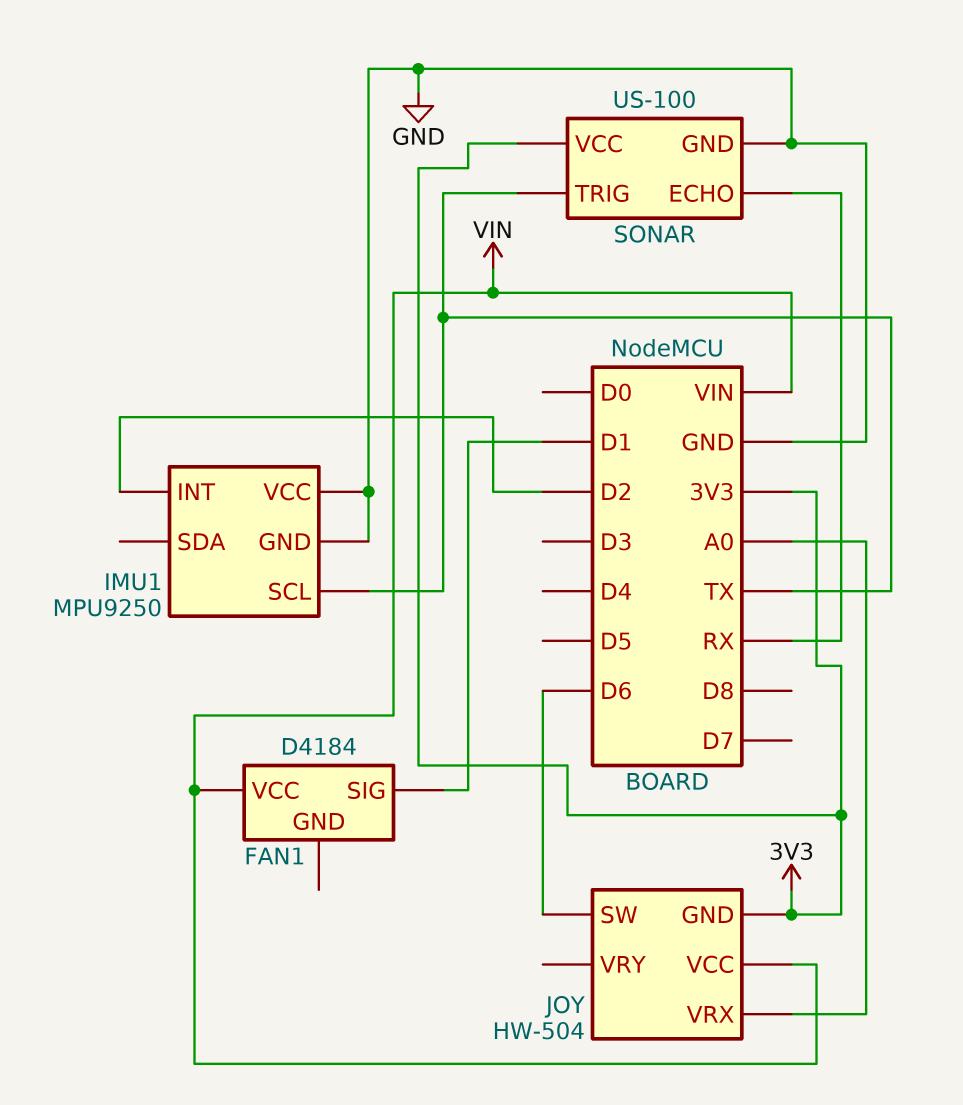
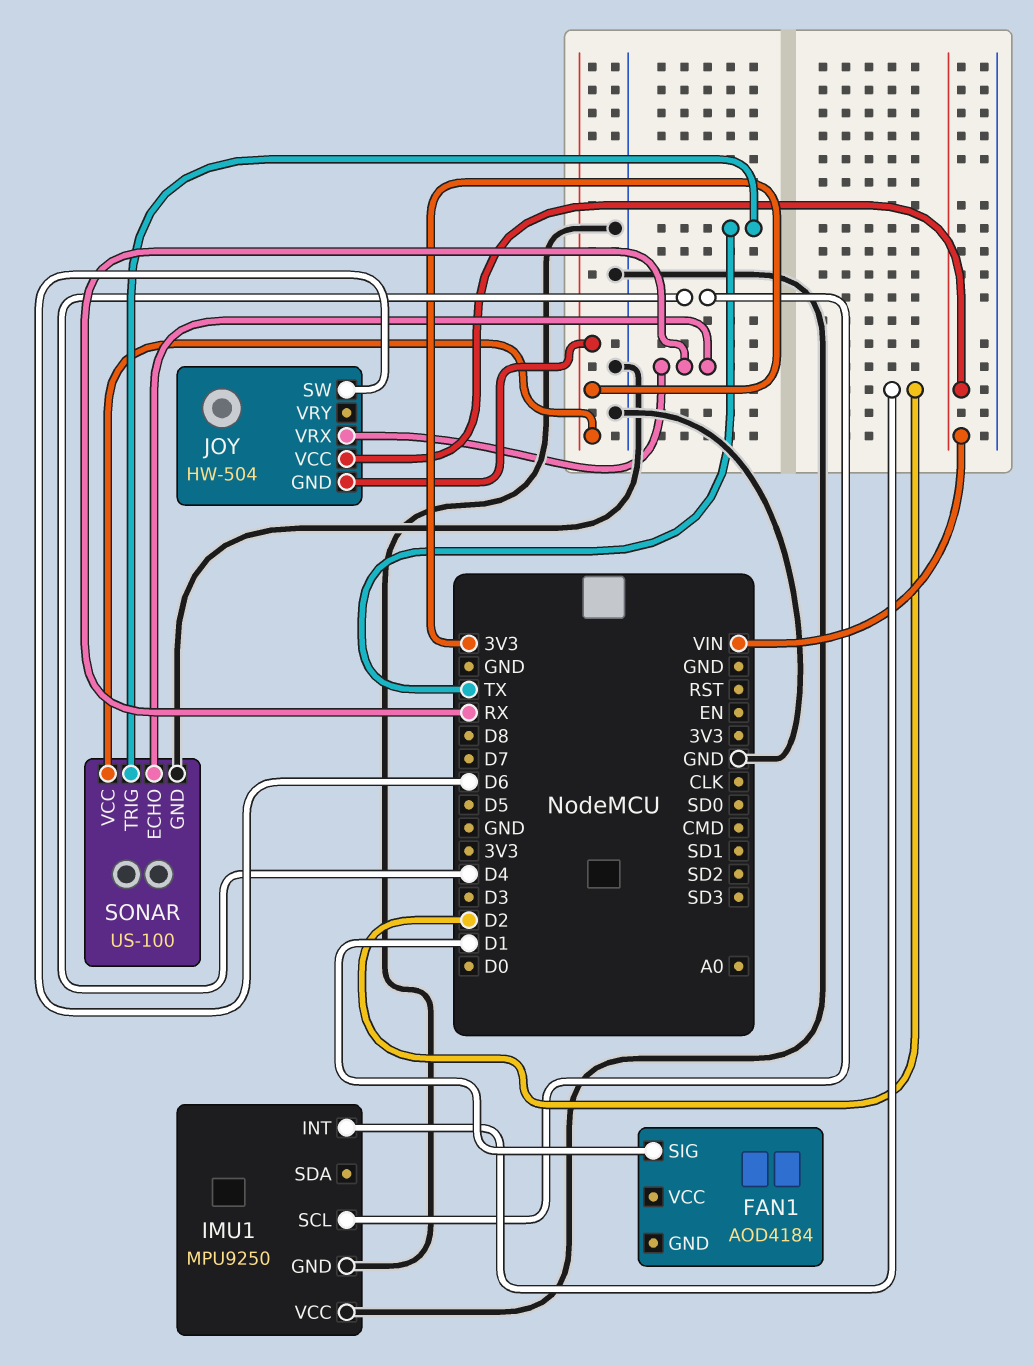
FAN1: D4184 -> AOD4184
FAN1 pin VCC: VIN -> none
IMU1 pin SCL: TX -> D4
JOY pin VRX: A0 -> RX

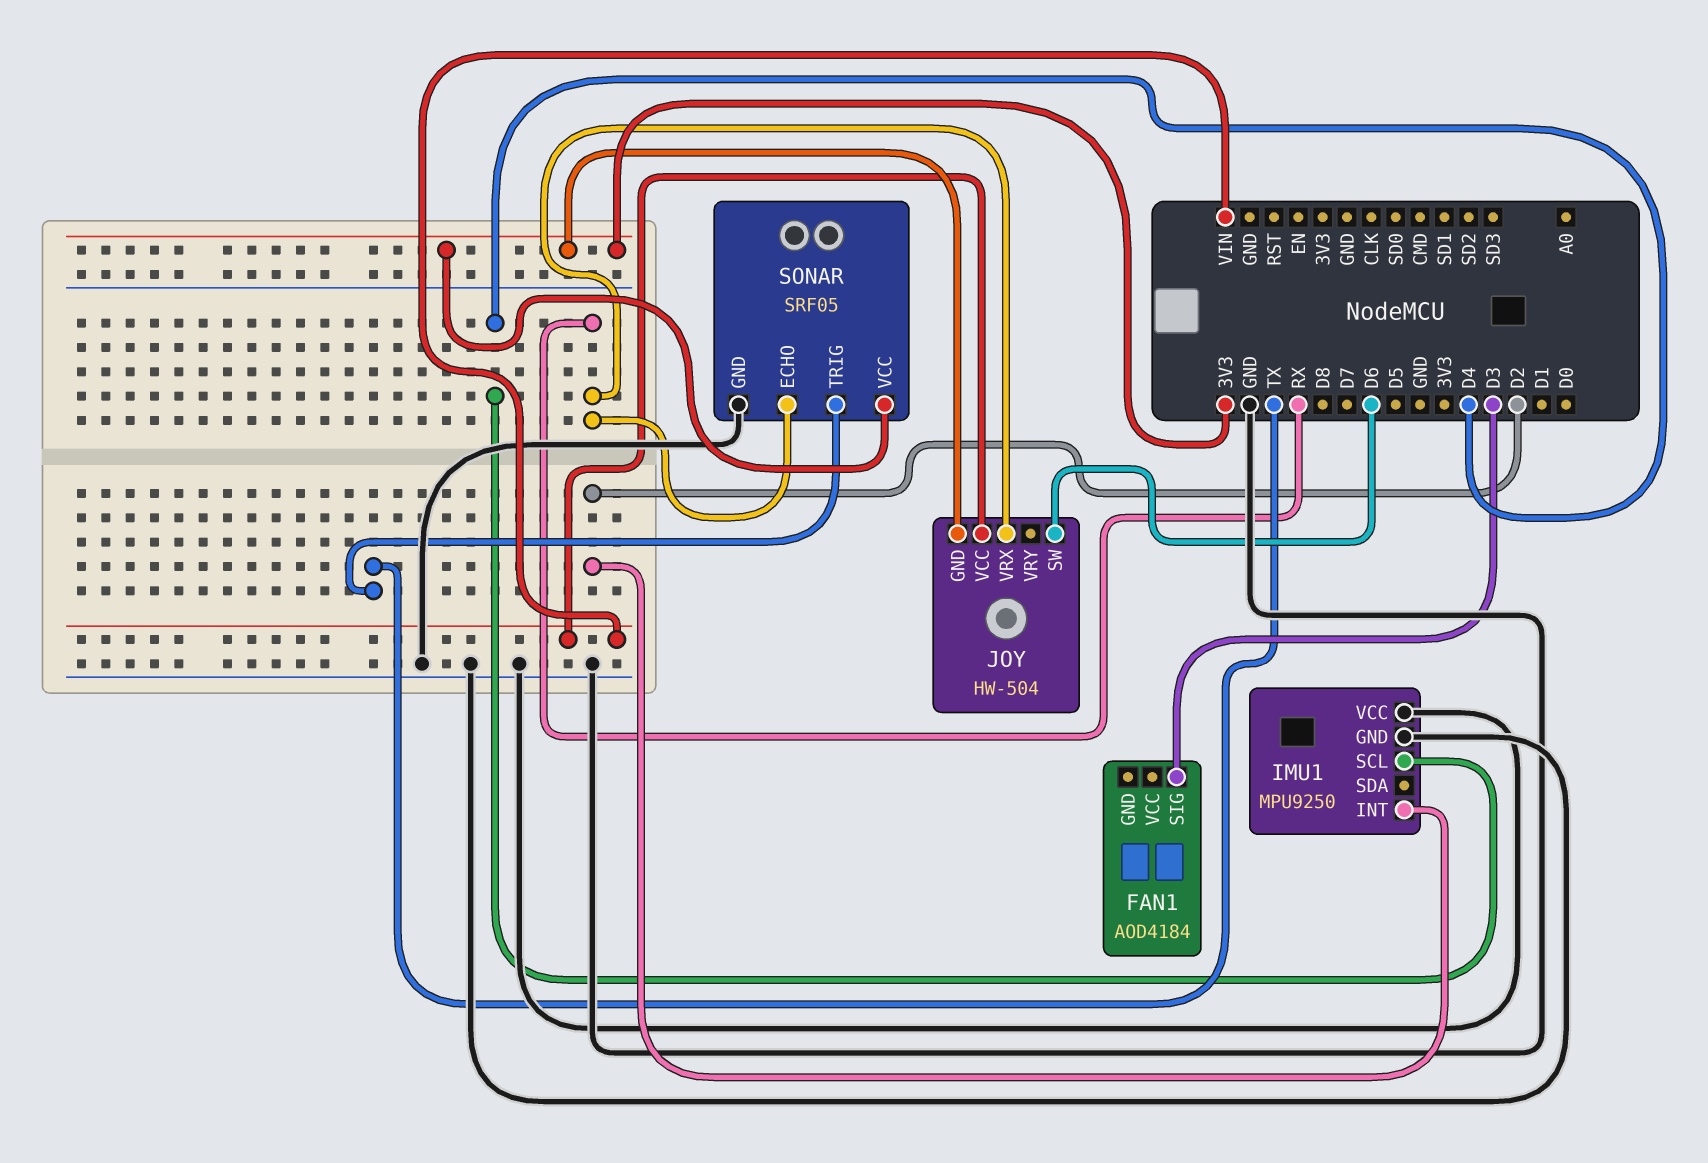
FAN1 pin SIG: D1 -> D3
SONAR: US-100 -> SRF05

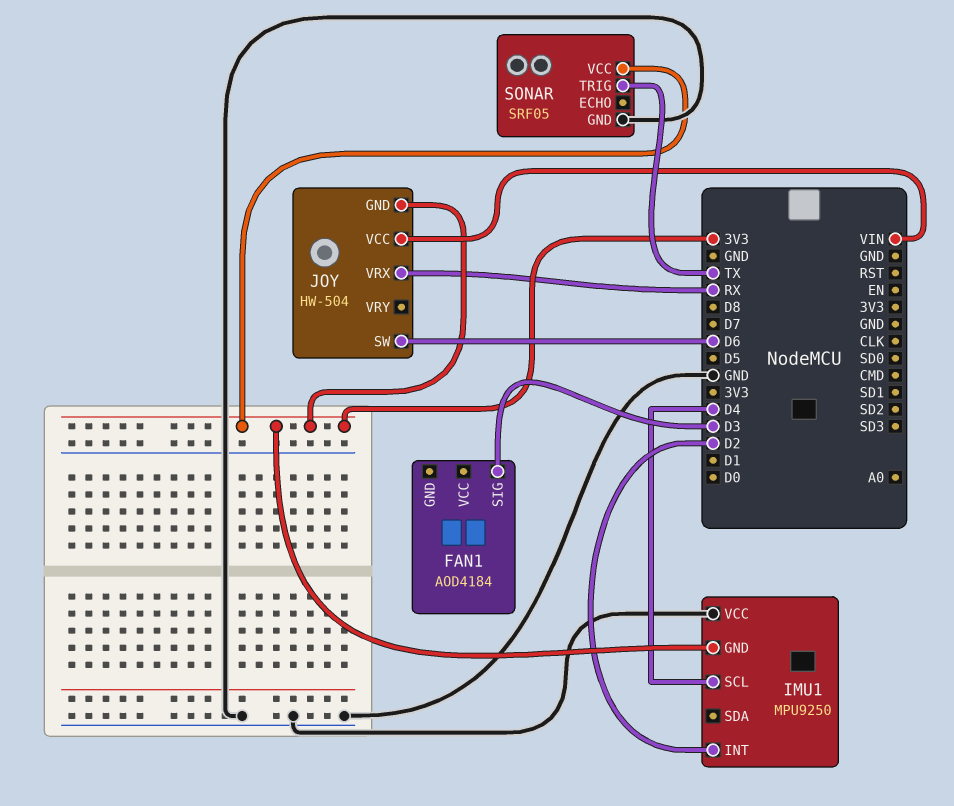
IMU1 pin GND: GND -> 3V3
SONAR pin ECHO: RX -> none

